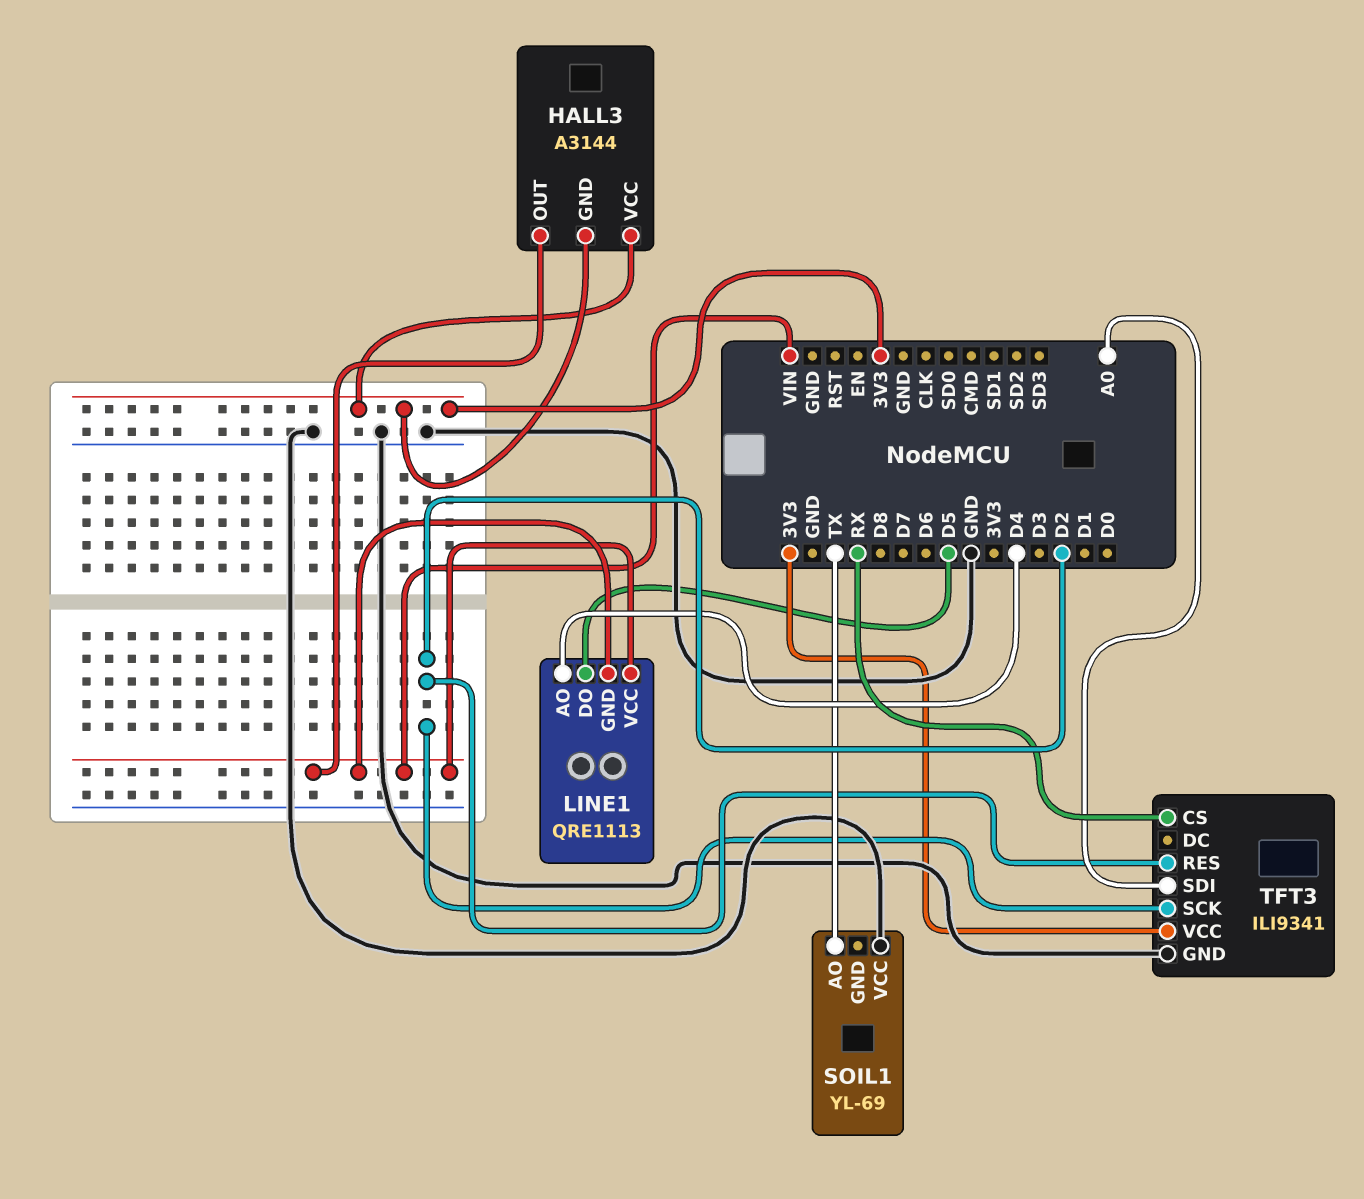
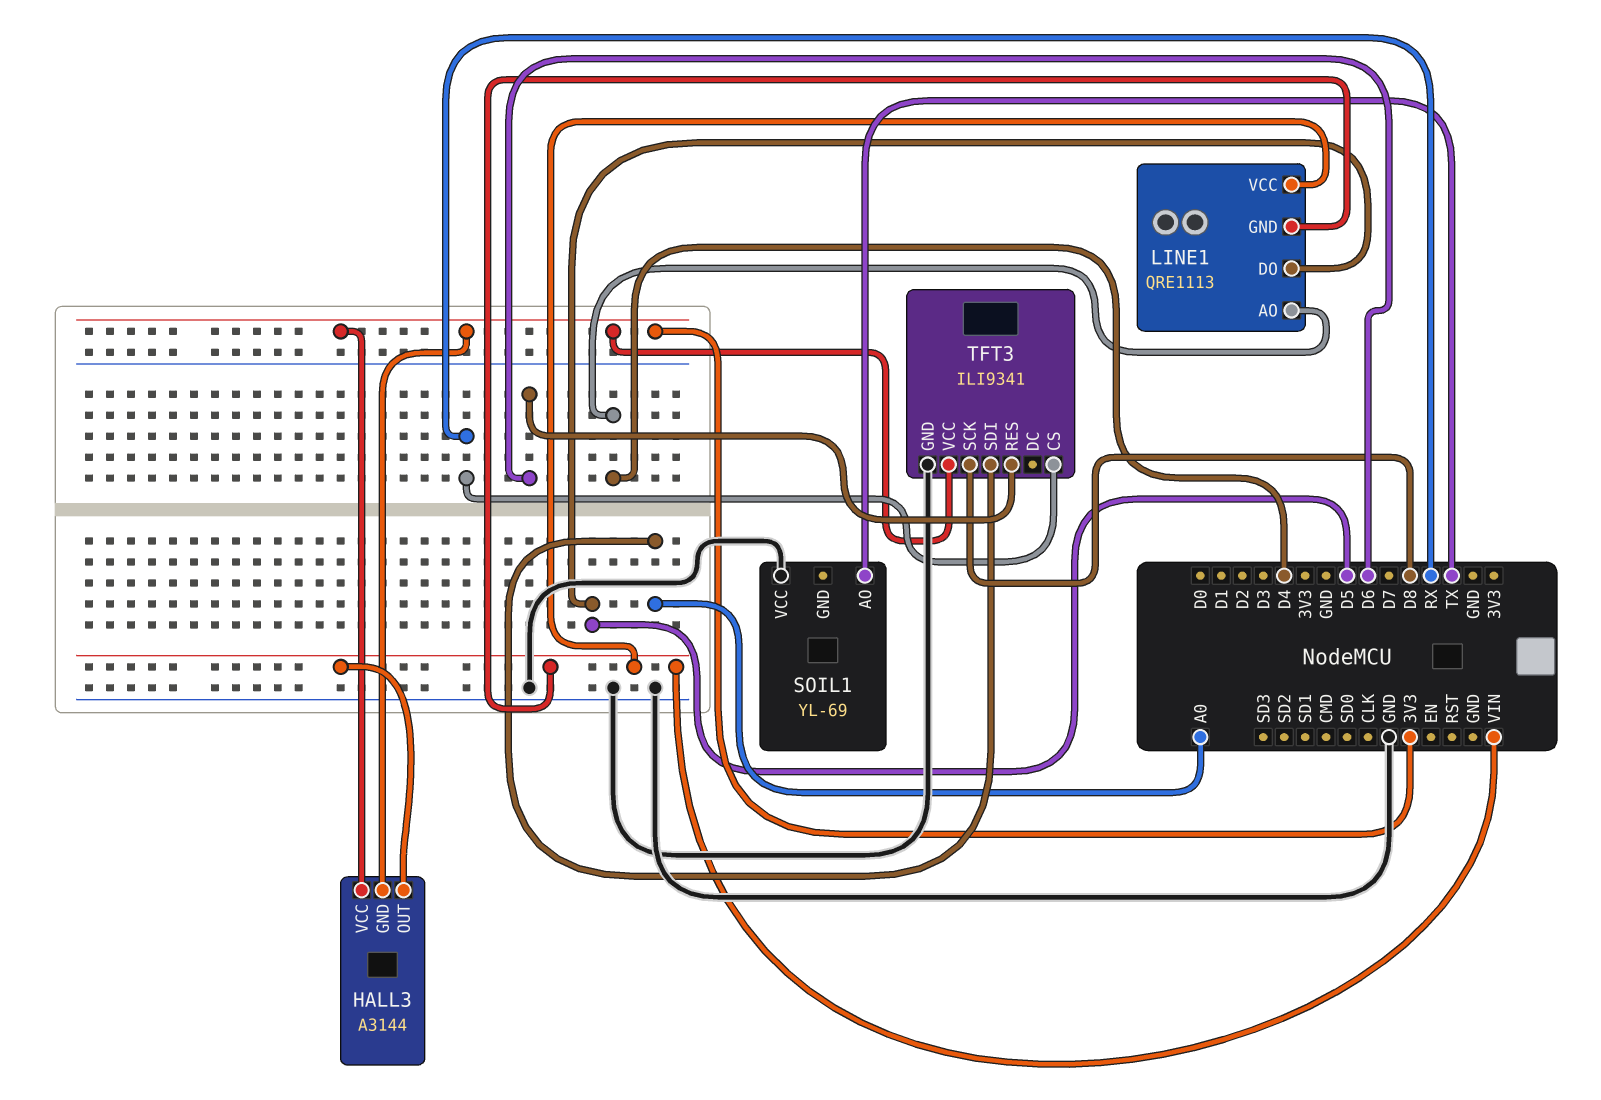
TFT3 pin RES: D2 -> D6
TFT3 pin SCK: D2 -> D8

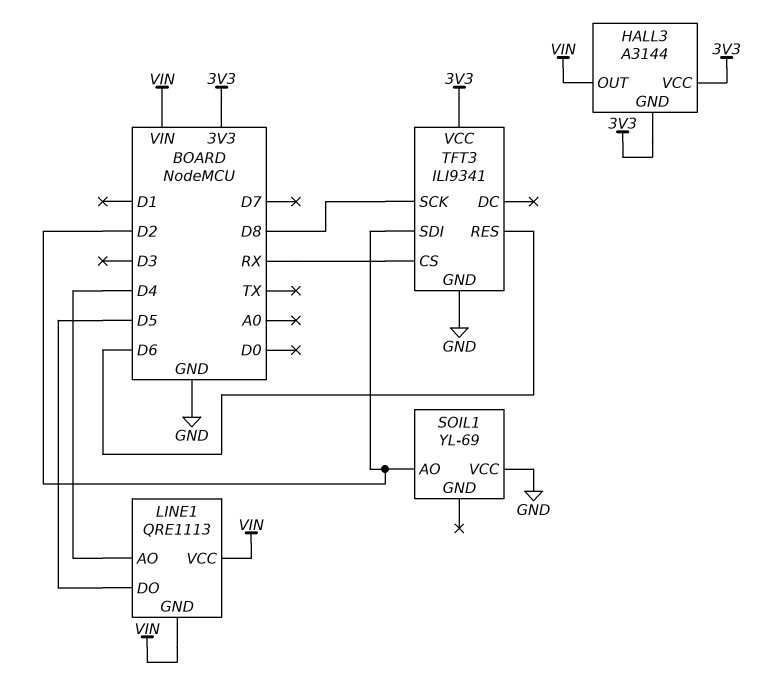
SOIL1 pin AO: TX -> D2
TFT3 pin SDI: A0 -> D2

